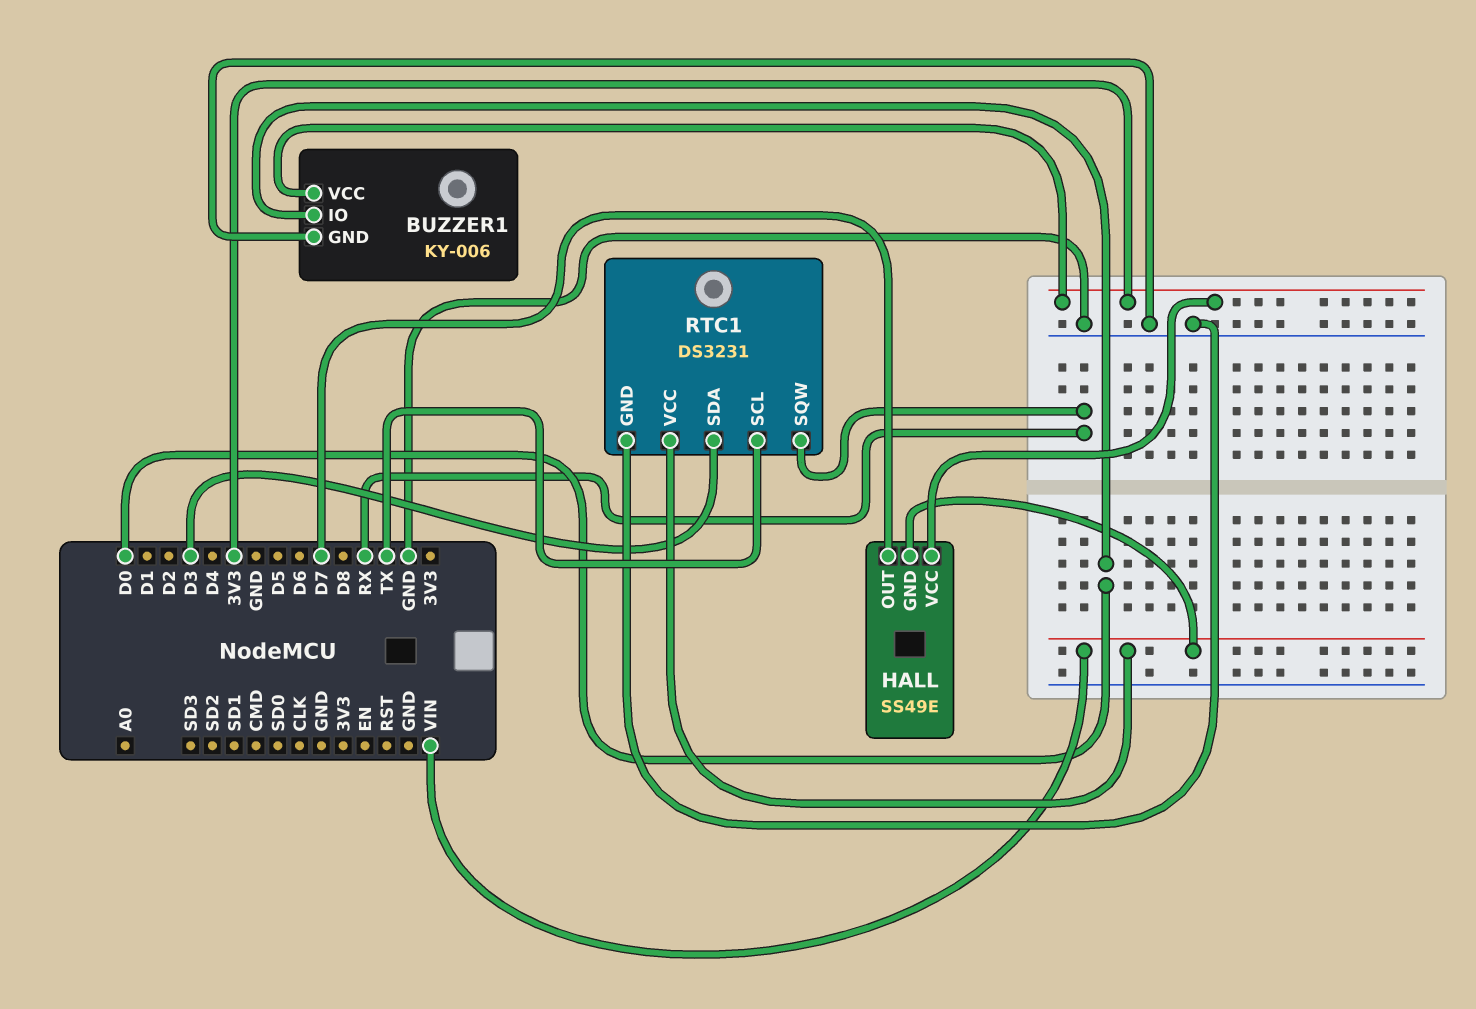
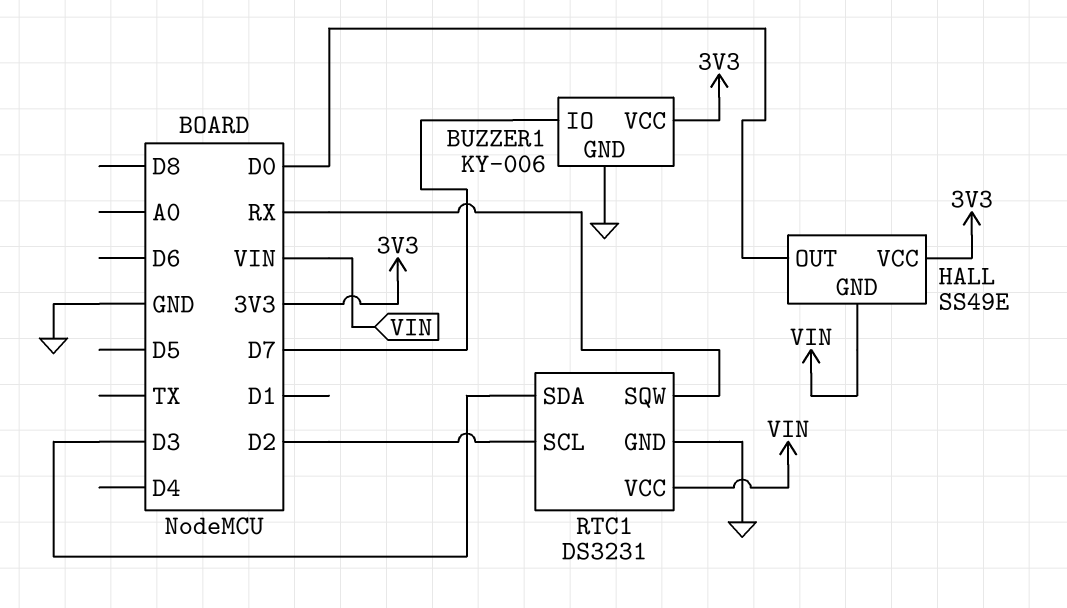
BUZZER1 pin IO: D0 -> D7
HALL pin OUT: D7 -> D0
RTC1 pin SCL: TX -> D2

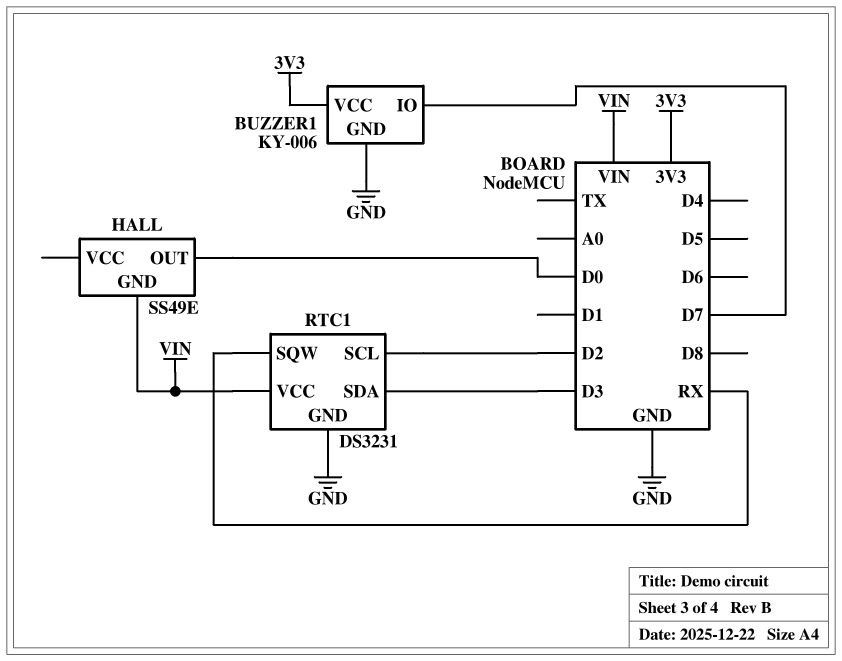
HALL pin VCC: 3V3 -> none

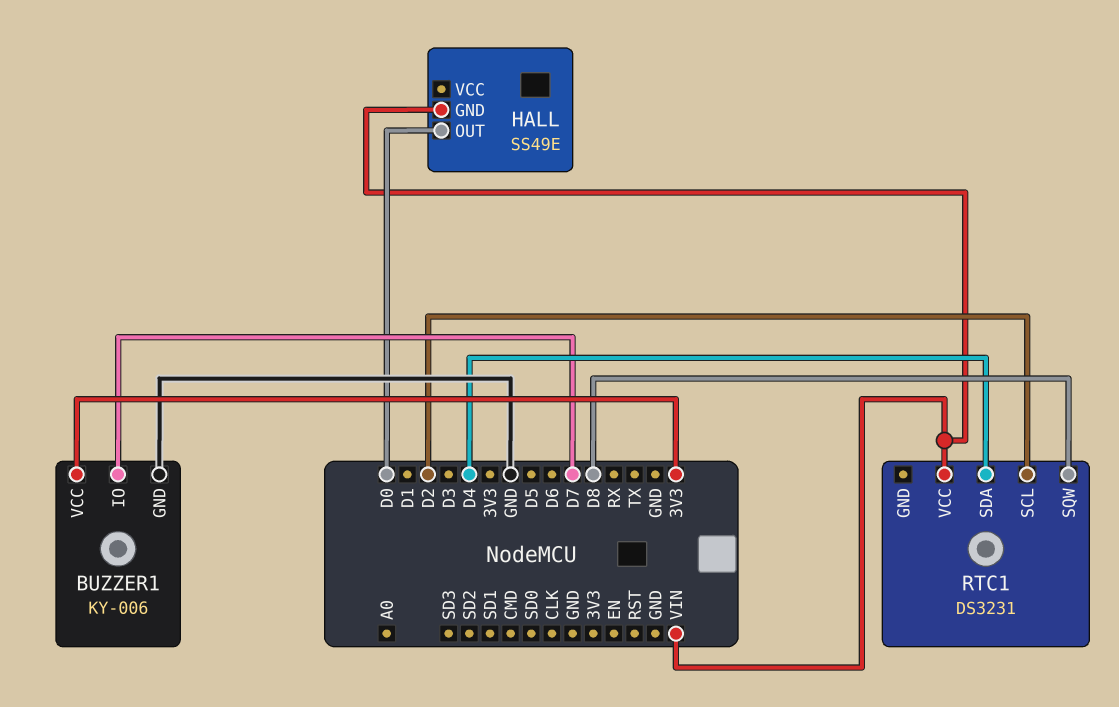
RTC1 pin GND: GND -> none
RTC1 pin SDA: D3 -> D4
RTC1 pin SQW: RX -> D8

